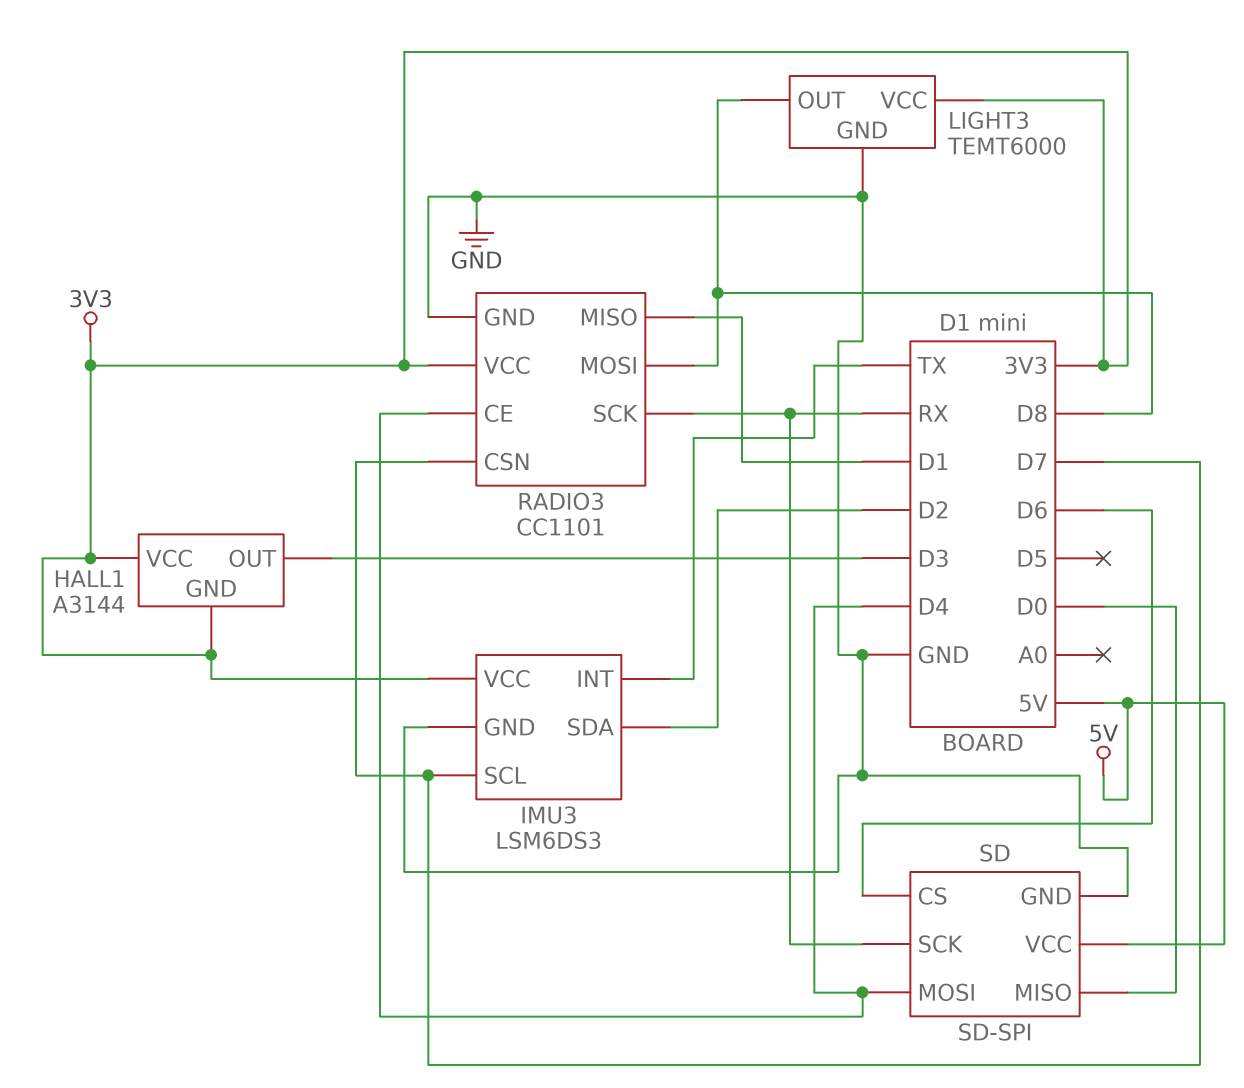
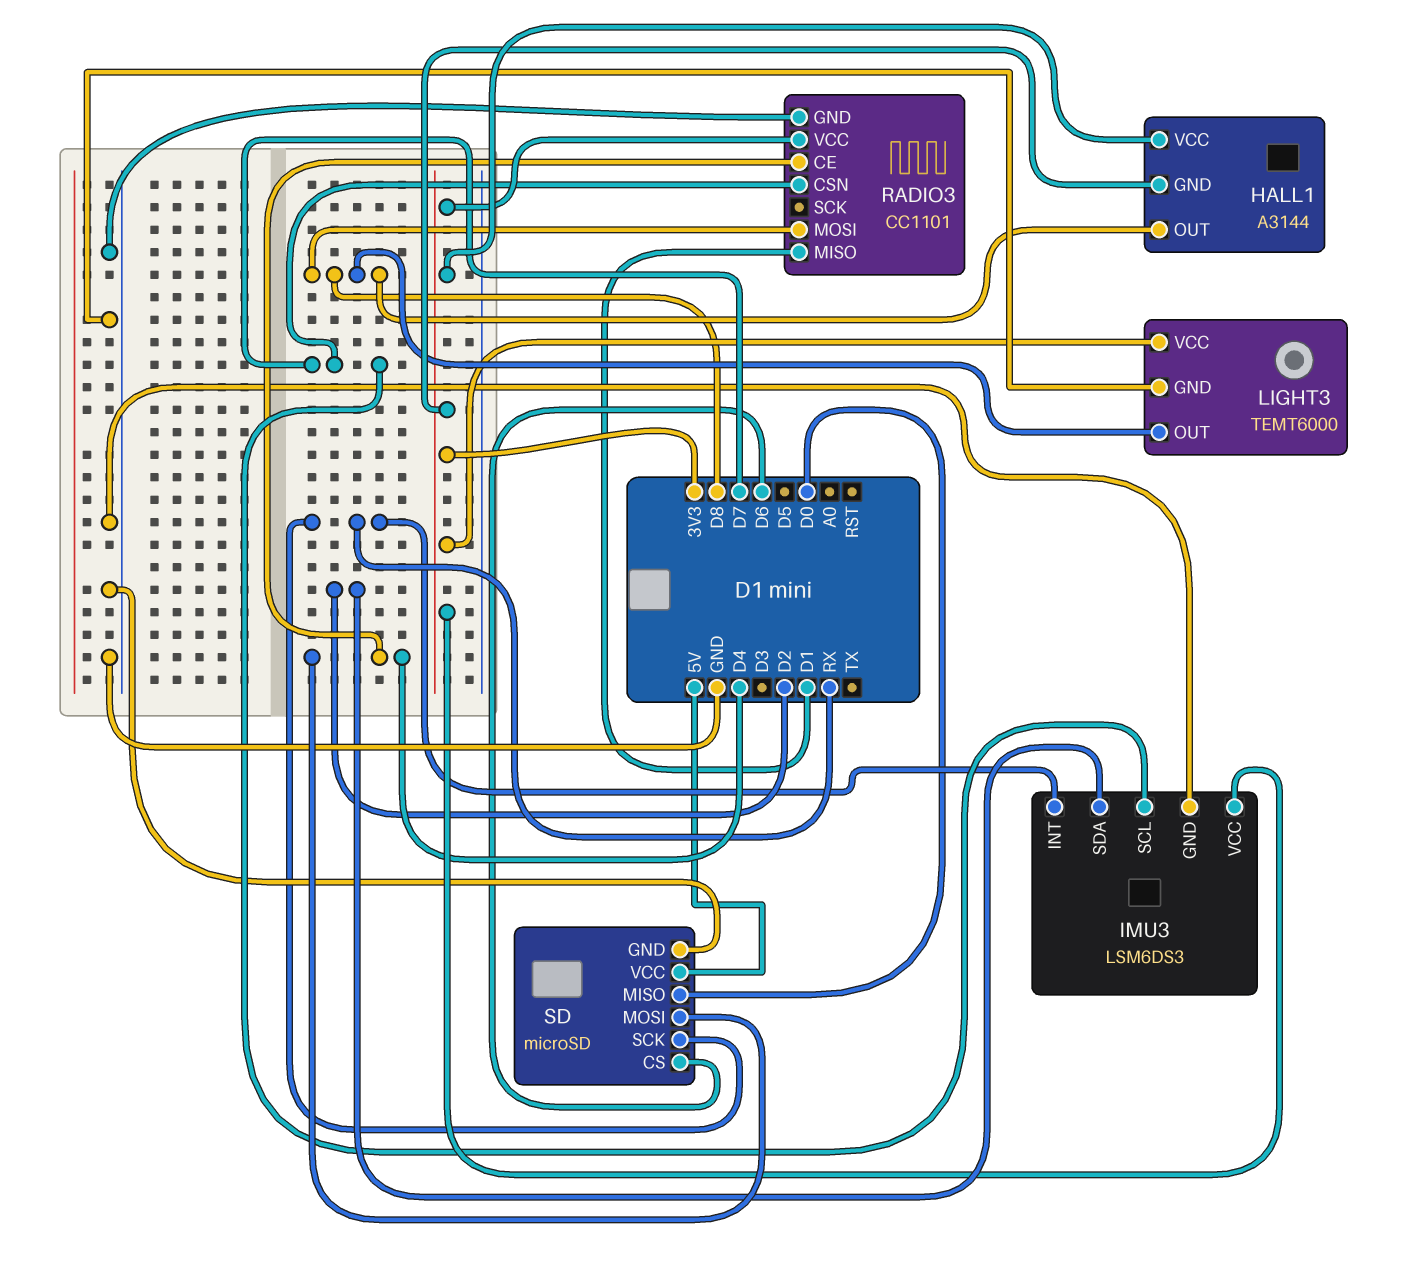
HALL1 pin OUT: D3 -> D8
IMU3 pin INT: TX -> RX
RADIO3 pin SCK: RX -> none
SD: SD-SPI -> microSD

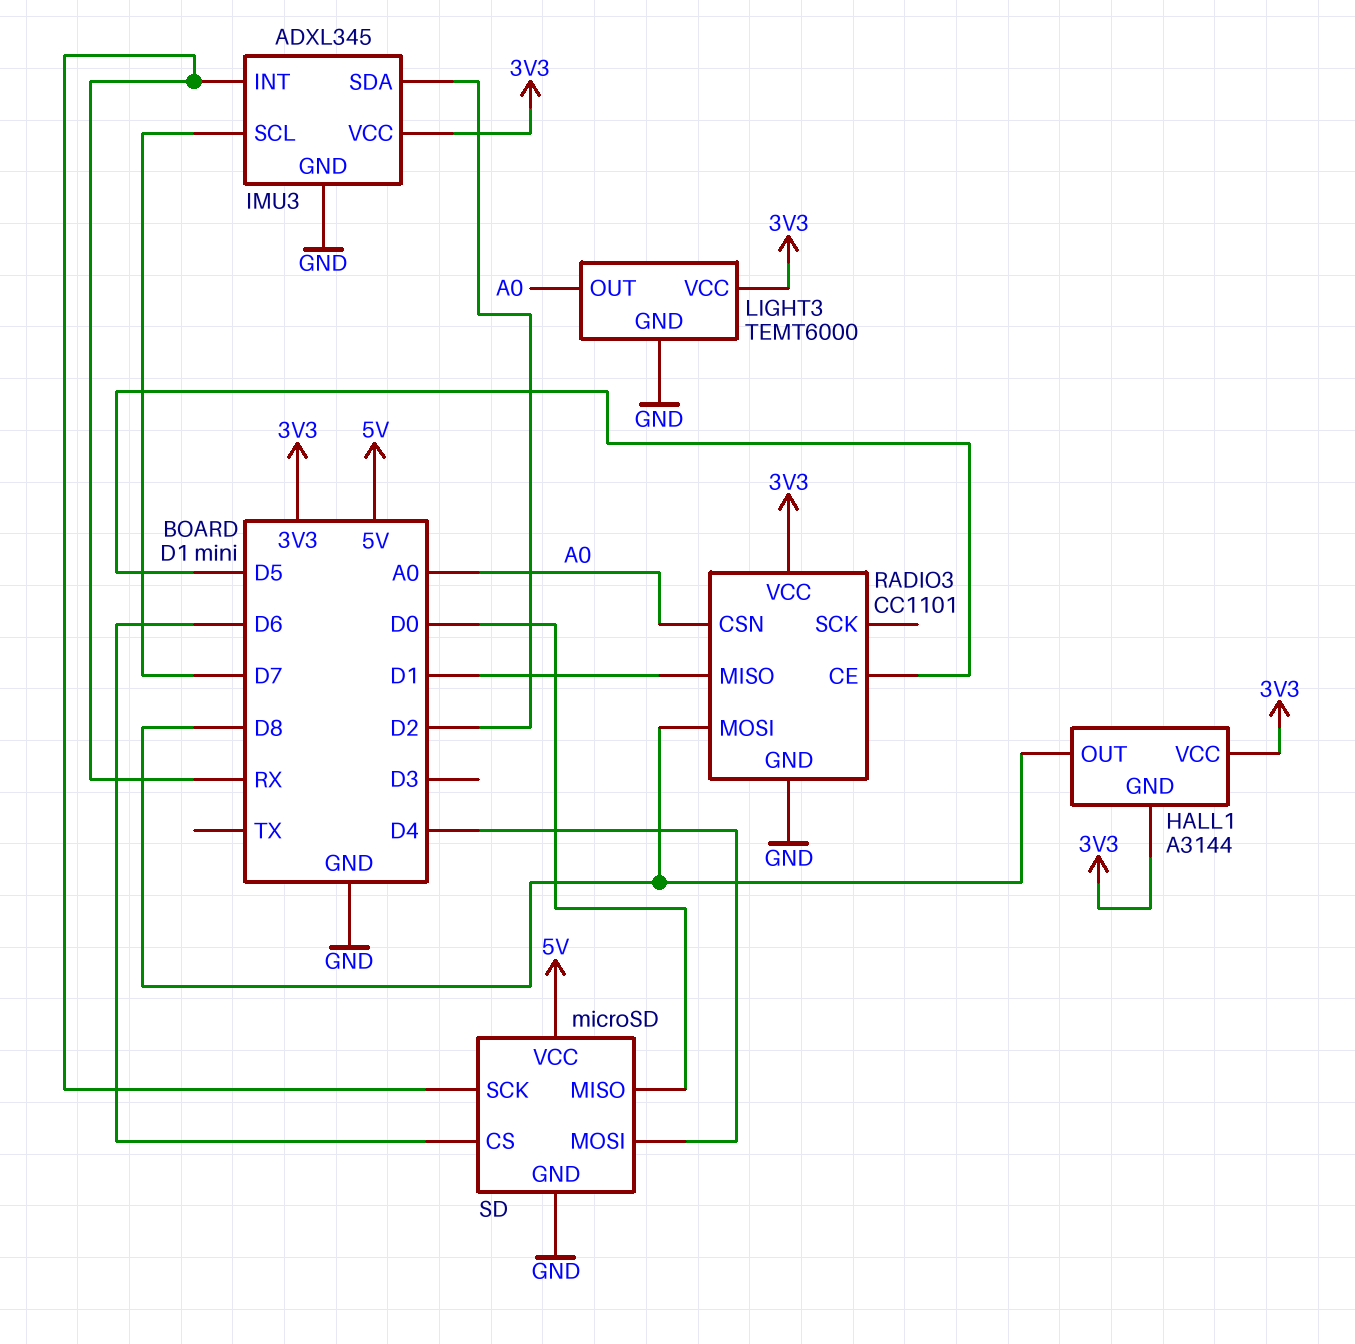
IMU3: LSM6DS3 -> ADXL345
LIGHT3 pin OUT: D8 -> A0
RADIO3 pin CE: D4 -> D5
RADIO3 pin CSN: D7 -> A0

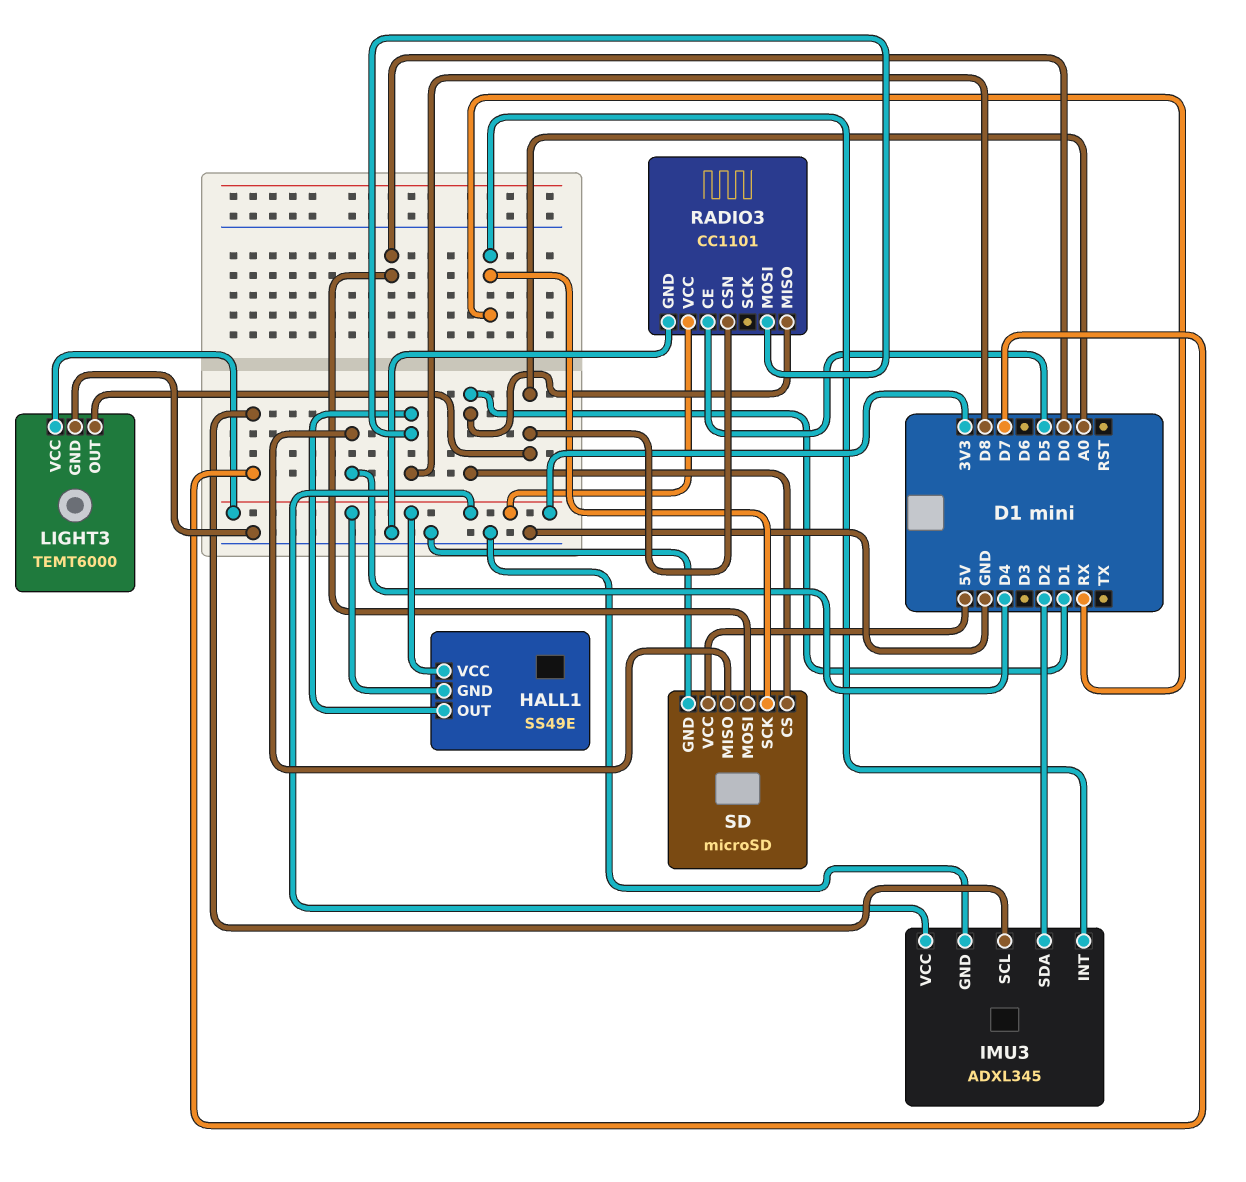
HALL1: A3144 -> SS49E
SD pin CS: D6 -> D1
SD pin MISO: D0 -> D4
SD pin MOSI: D4 -> D0

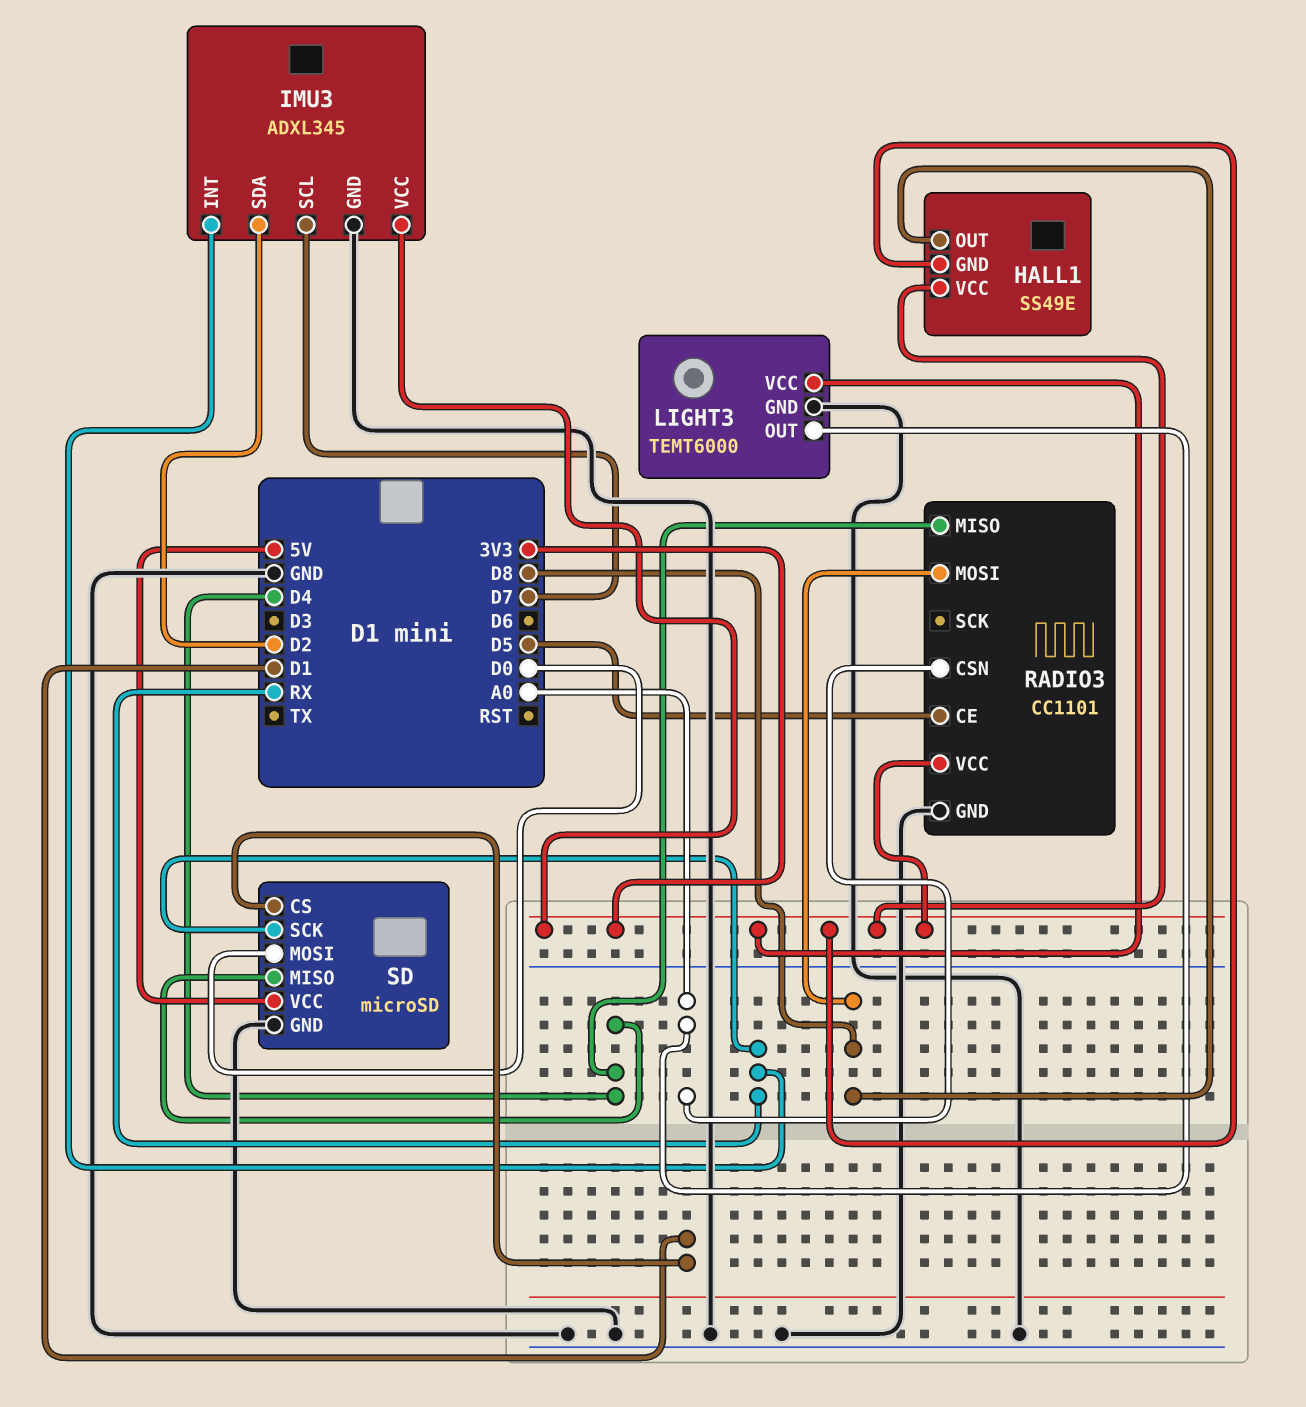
RADIO3 pin MISO: D1 -> D4

